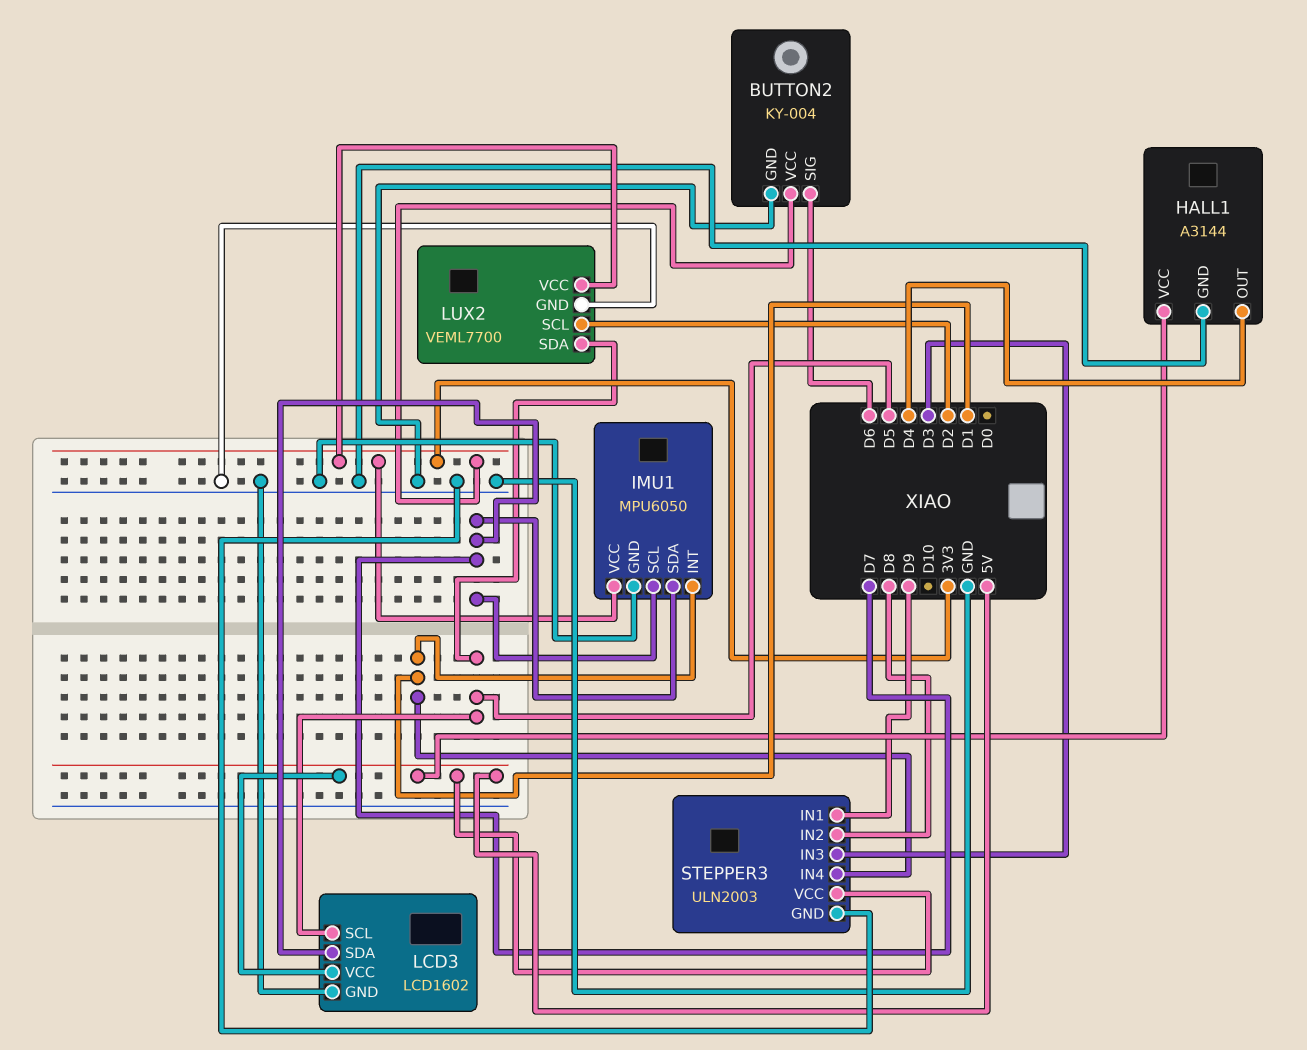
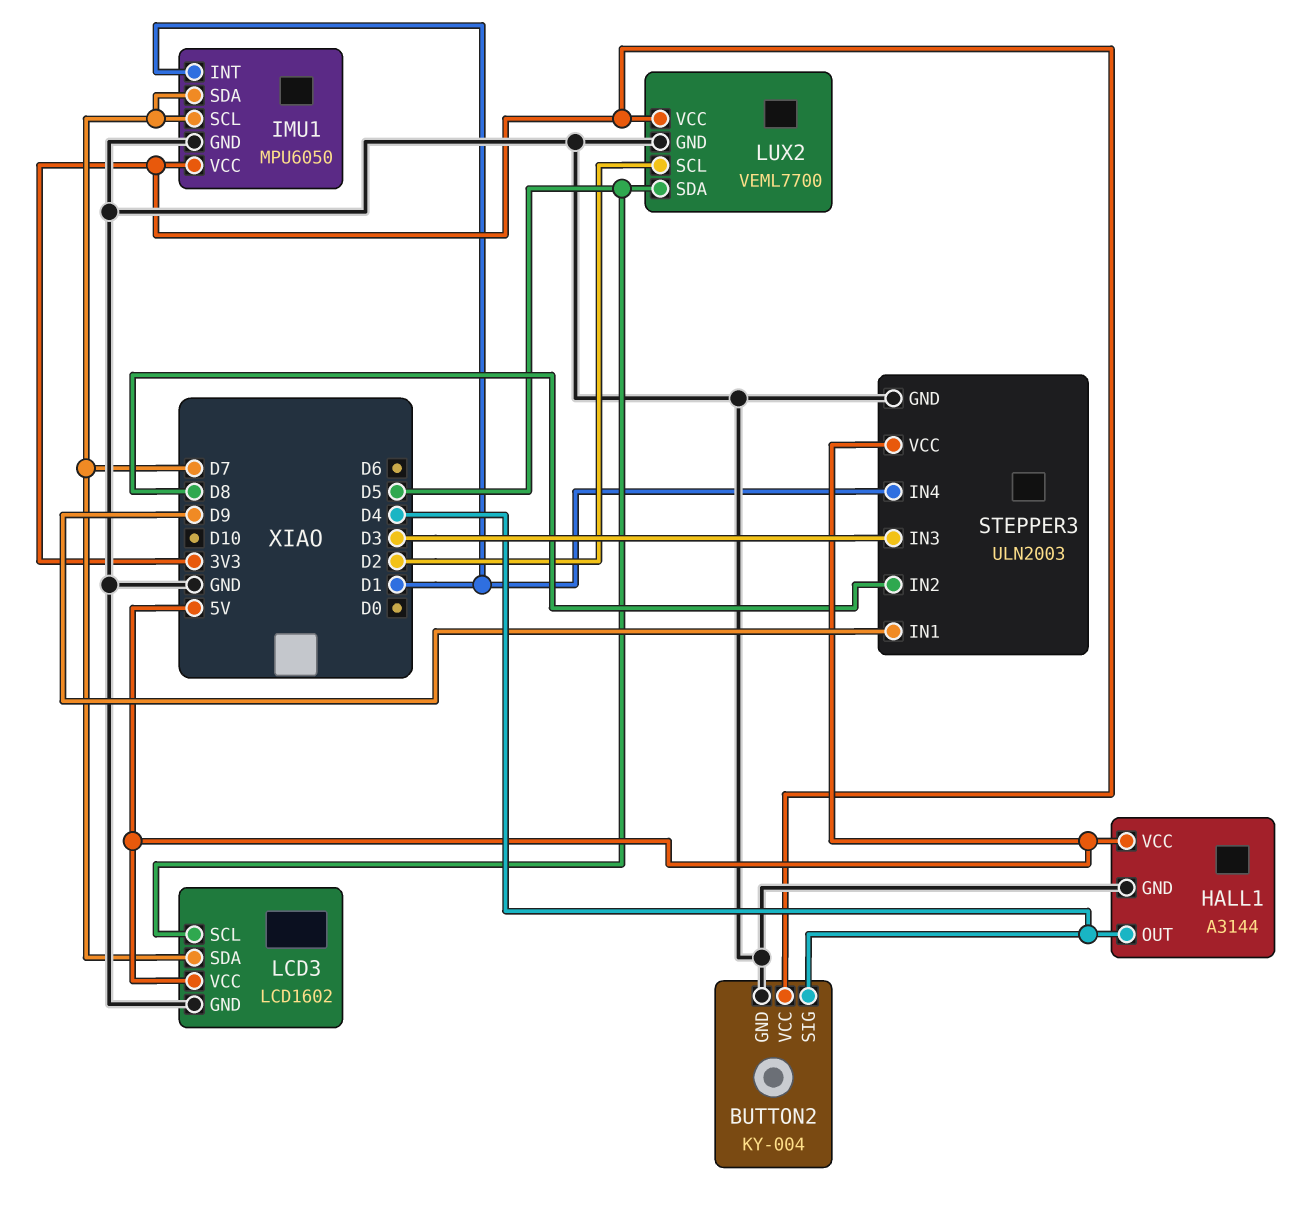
BUTTON2 pin SIG: D6 -> D4

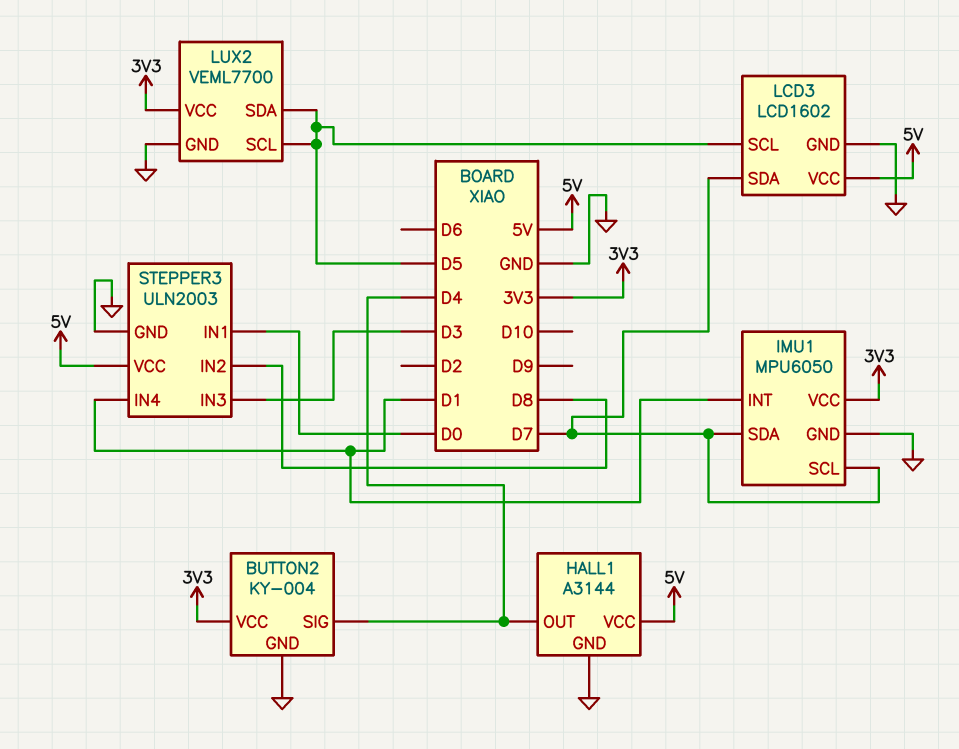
LUX2 pin SCL: D2 -> D5
STEPPER3 pin IN1: D9 -> D0

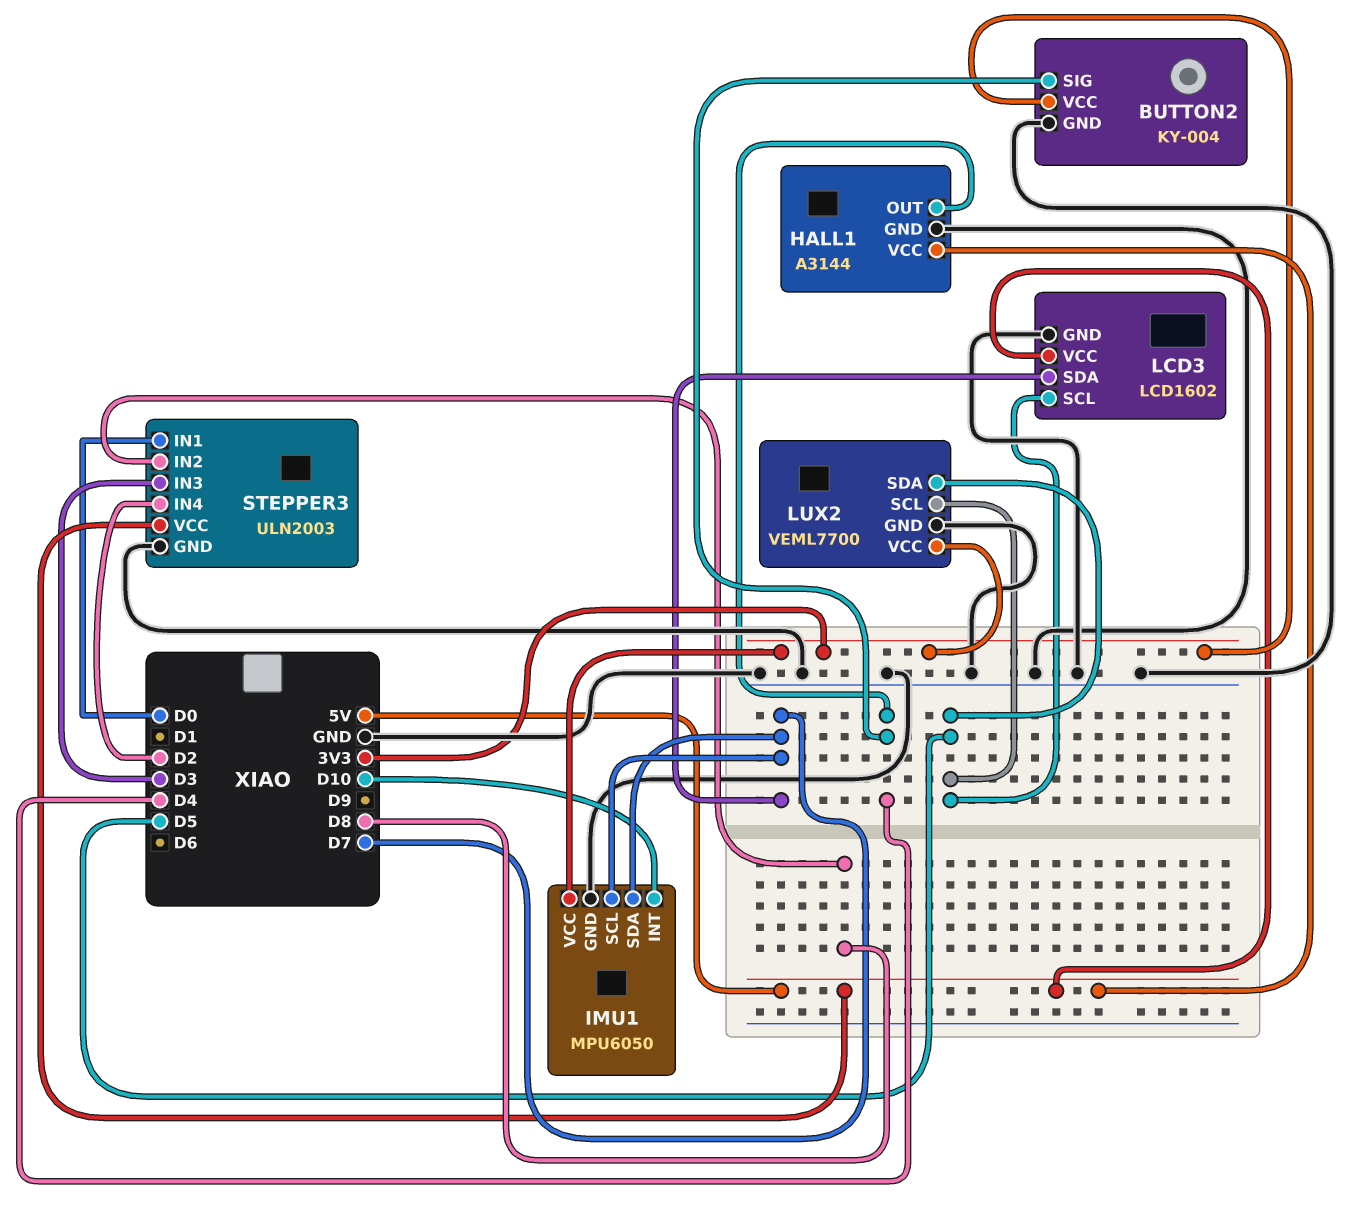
IMU1 pin INT: D1 -> D10
STEPPER3 pin IN4: D1 -> D2

